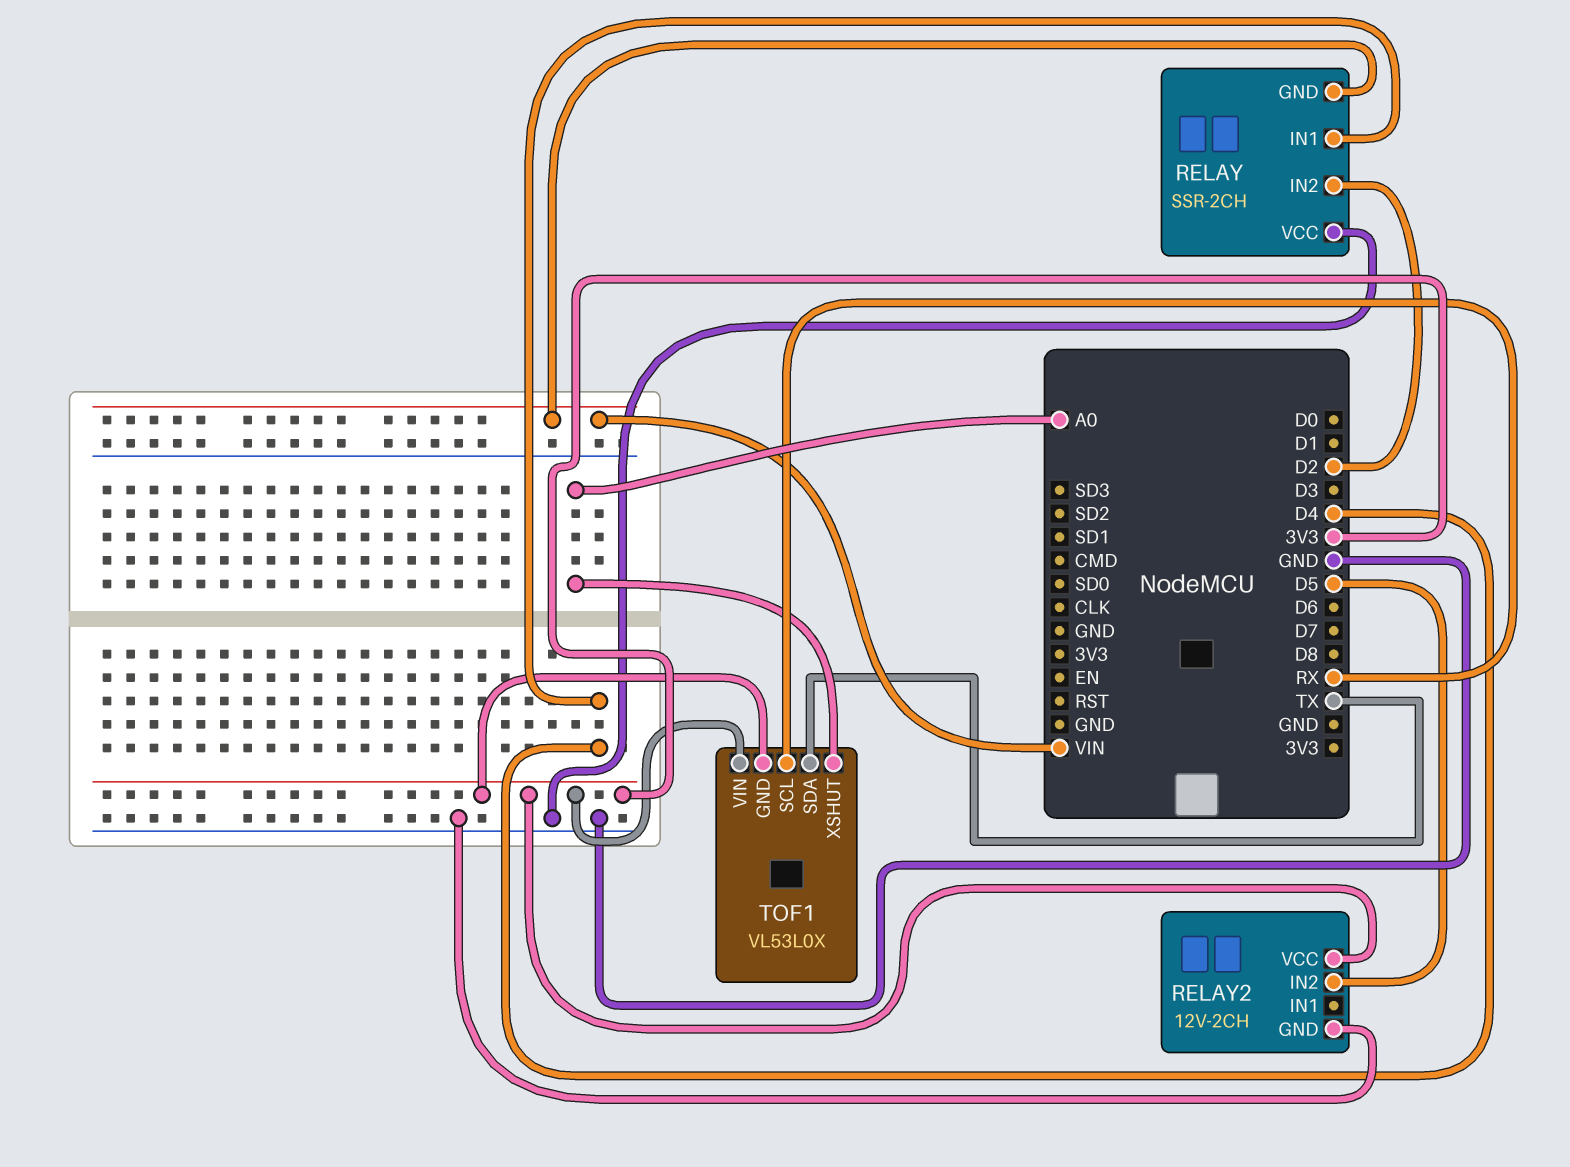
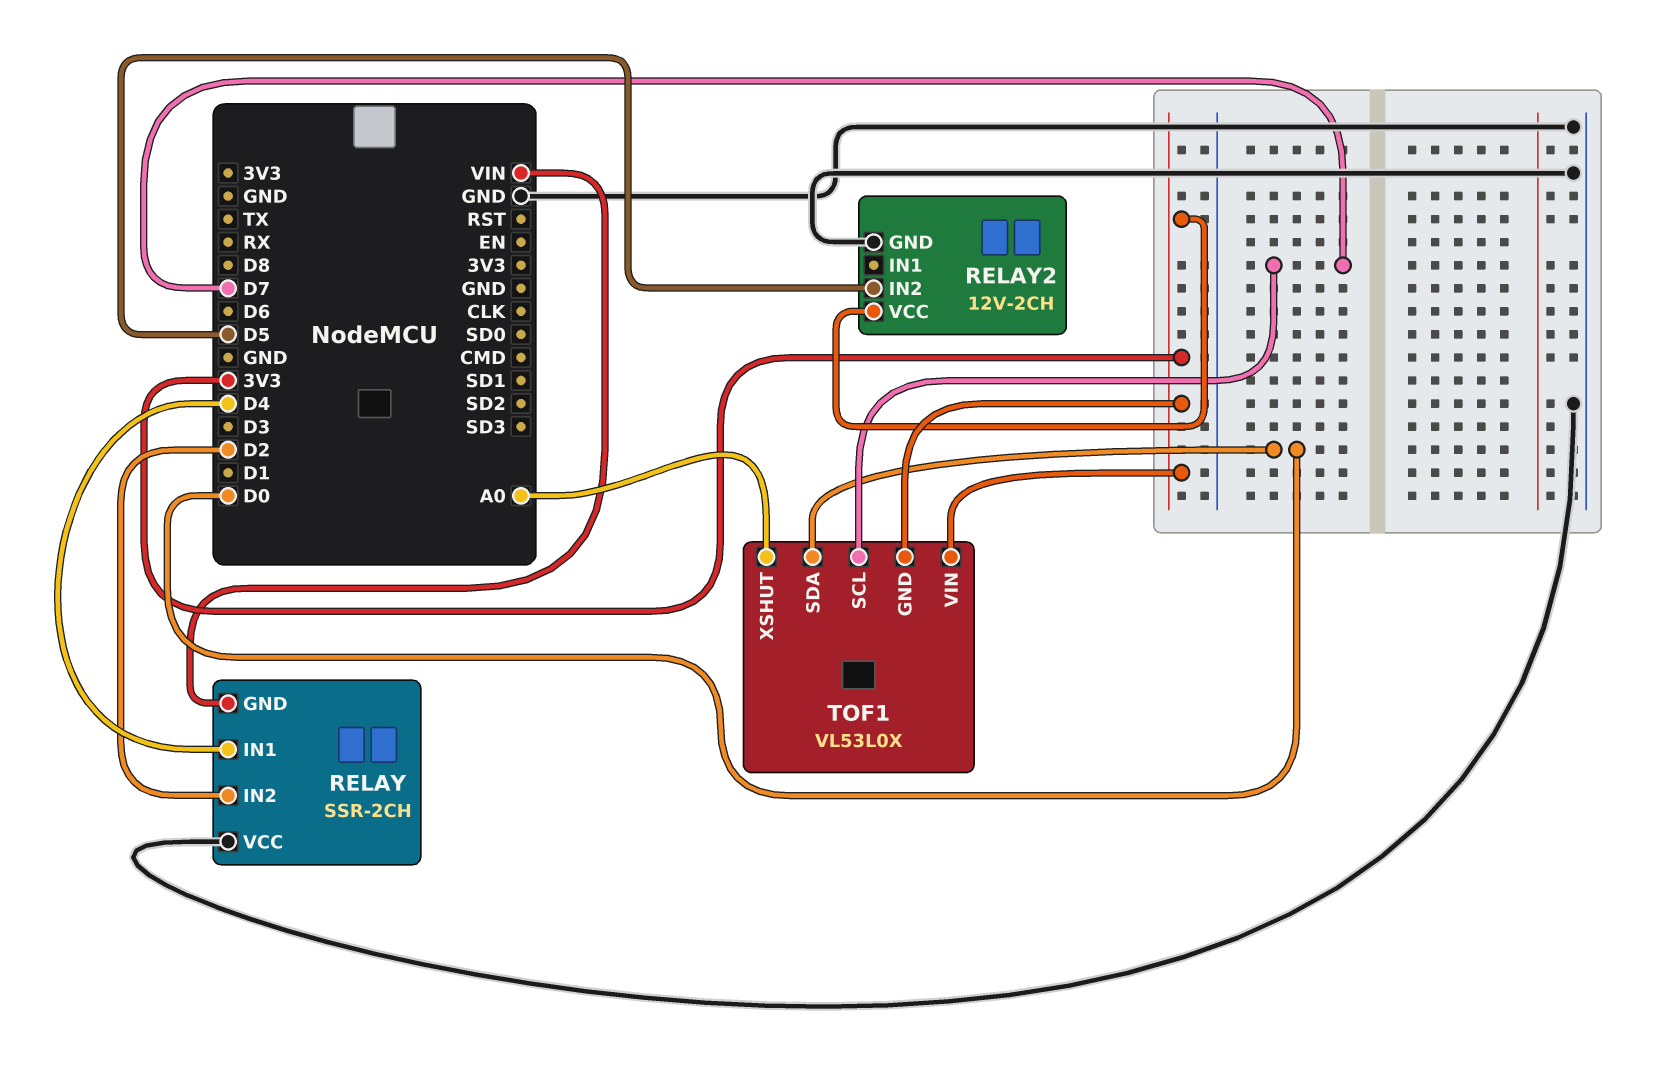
TOF1 pin SCL: RX -> D7
TOF1 pin SDA: TX -> D0

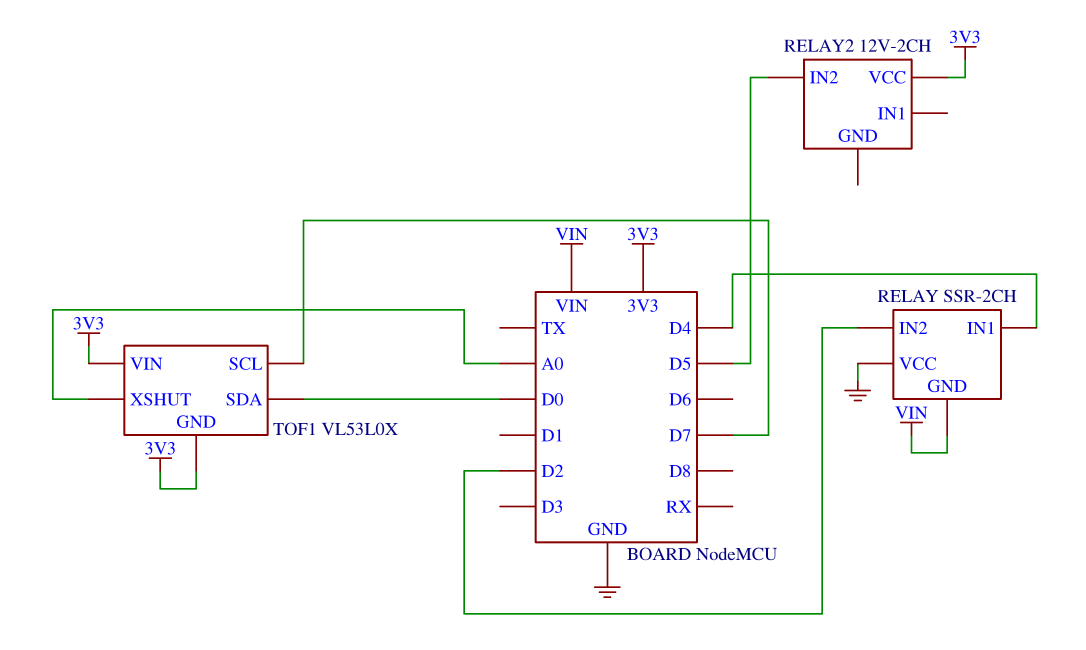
RELAY2 pin GND: GND -> none

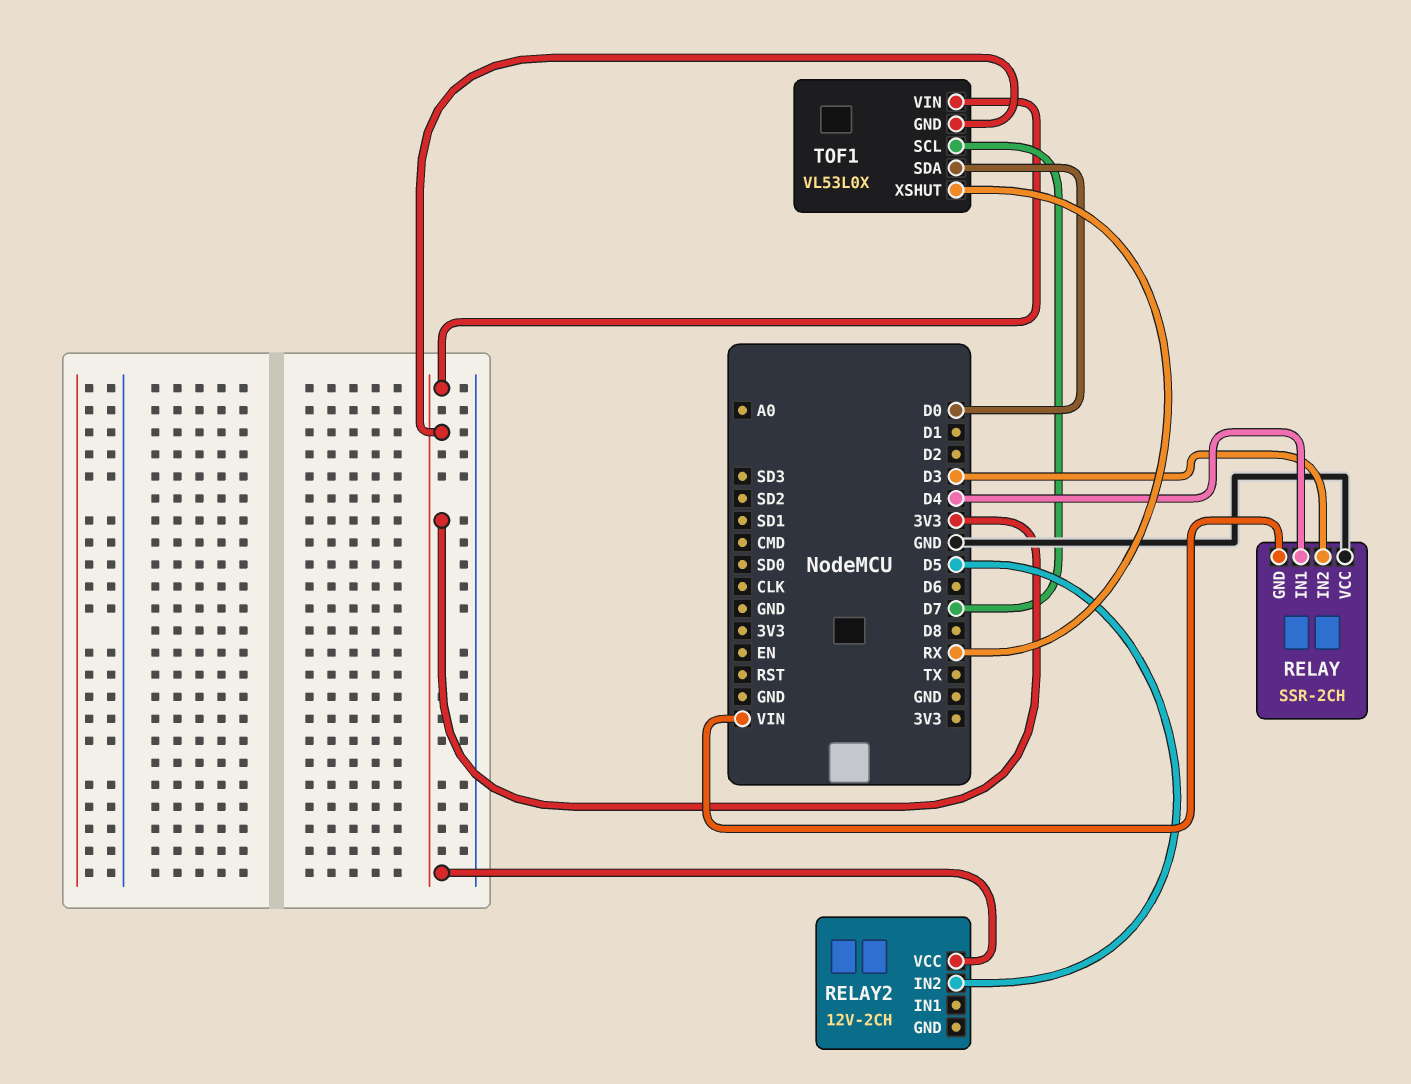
RELAY pin IN2: D2 -> D3
TOF1 pin XSHUT: A0 -> RX

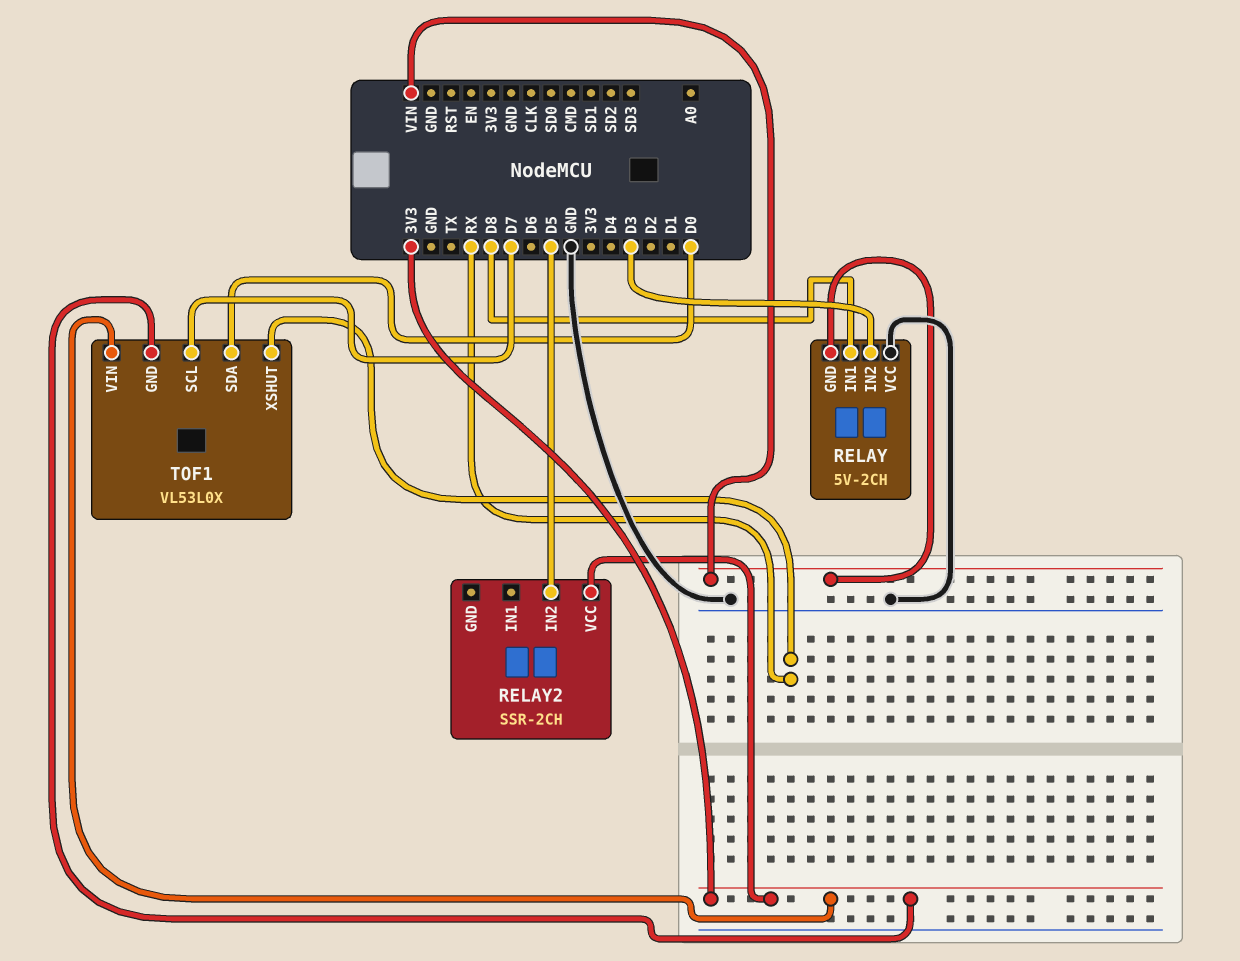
RELAY: SSR-2CH -> 5V-2CH
RELAY pin IN1: D4 -> D8
RELAY2: 12V-2CH -> SSR-2CH

